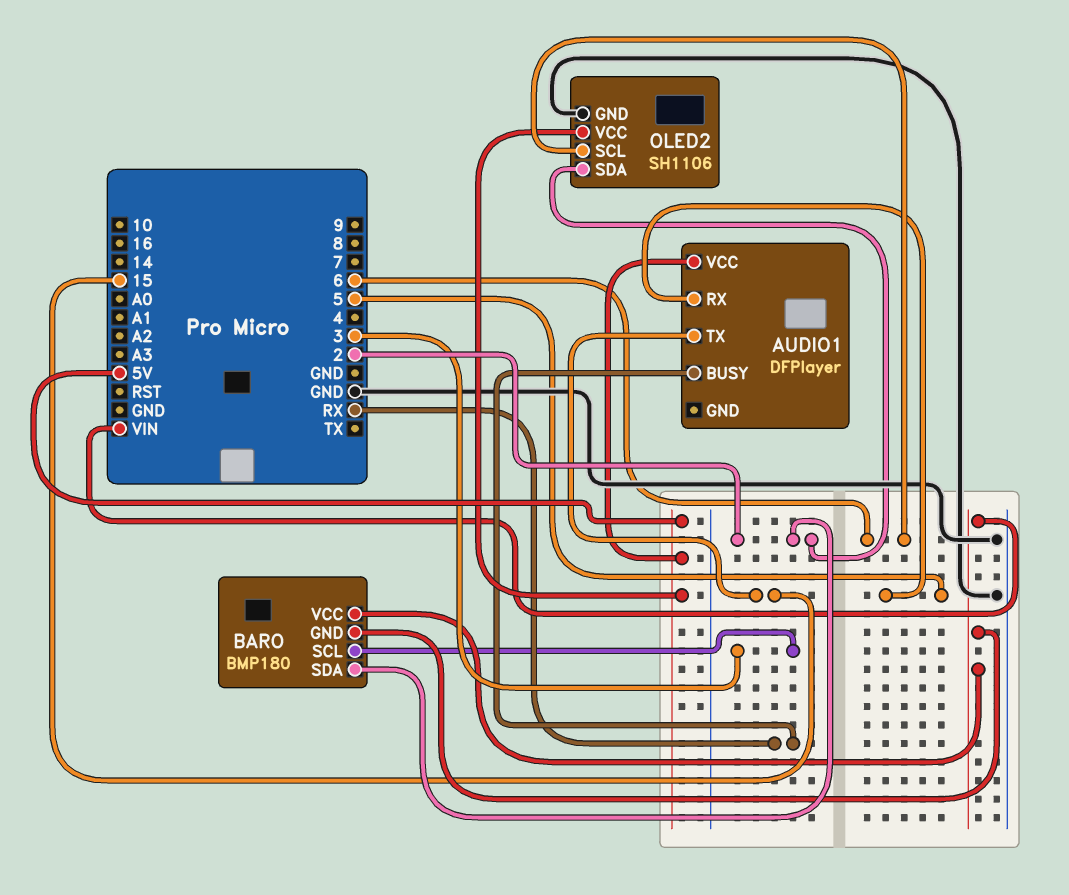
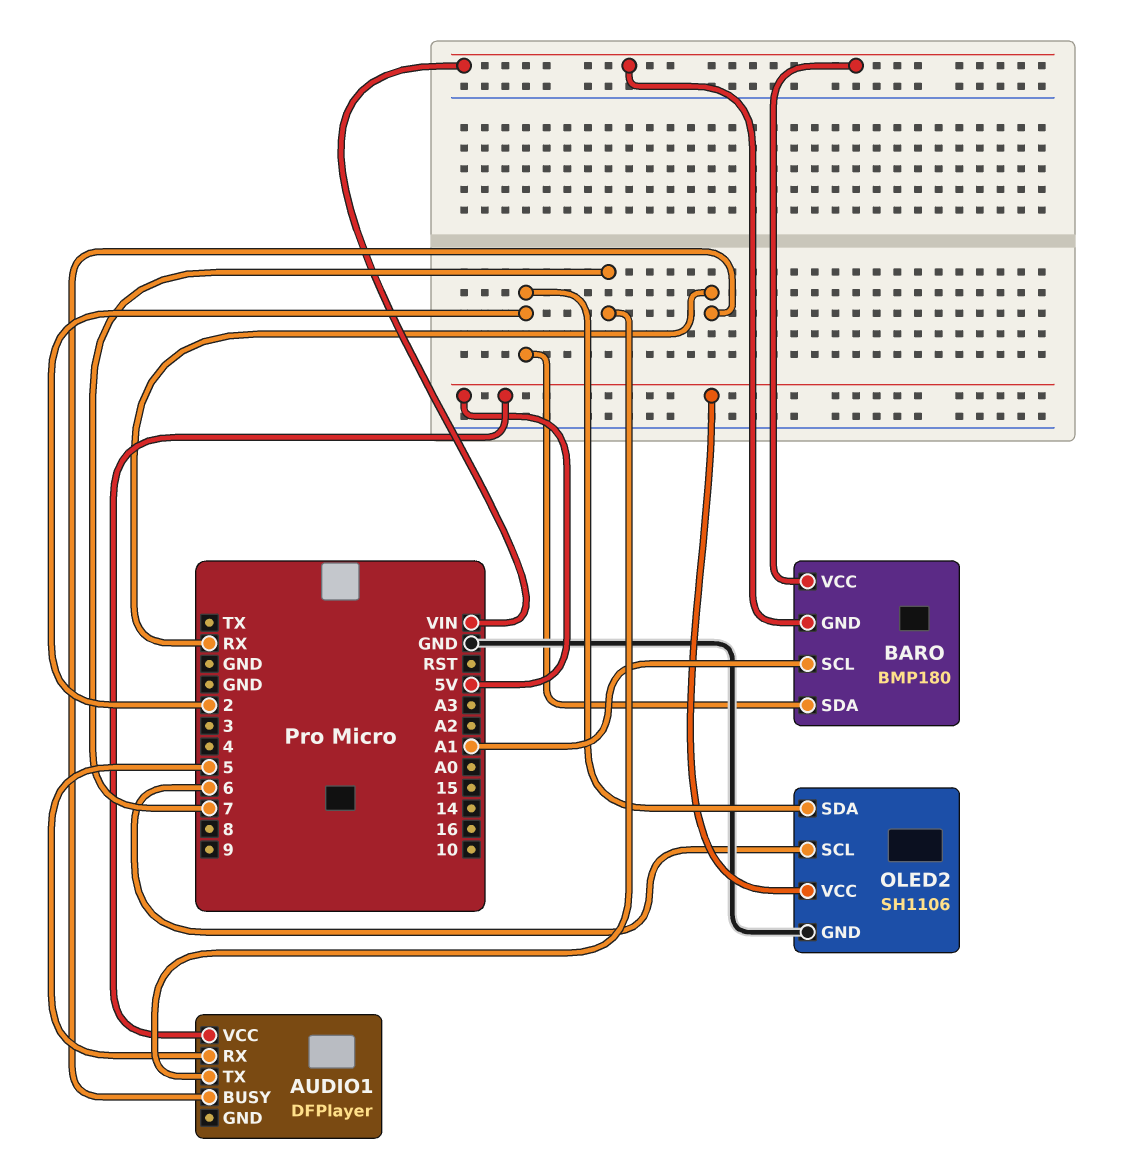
AUDIO1 pin TX: 15 -> 7
BARO pin SCL: 3 -> A1

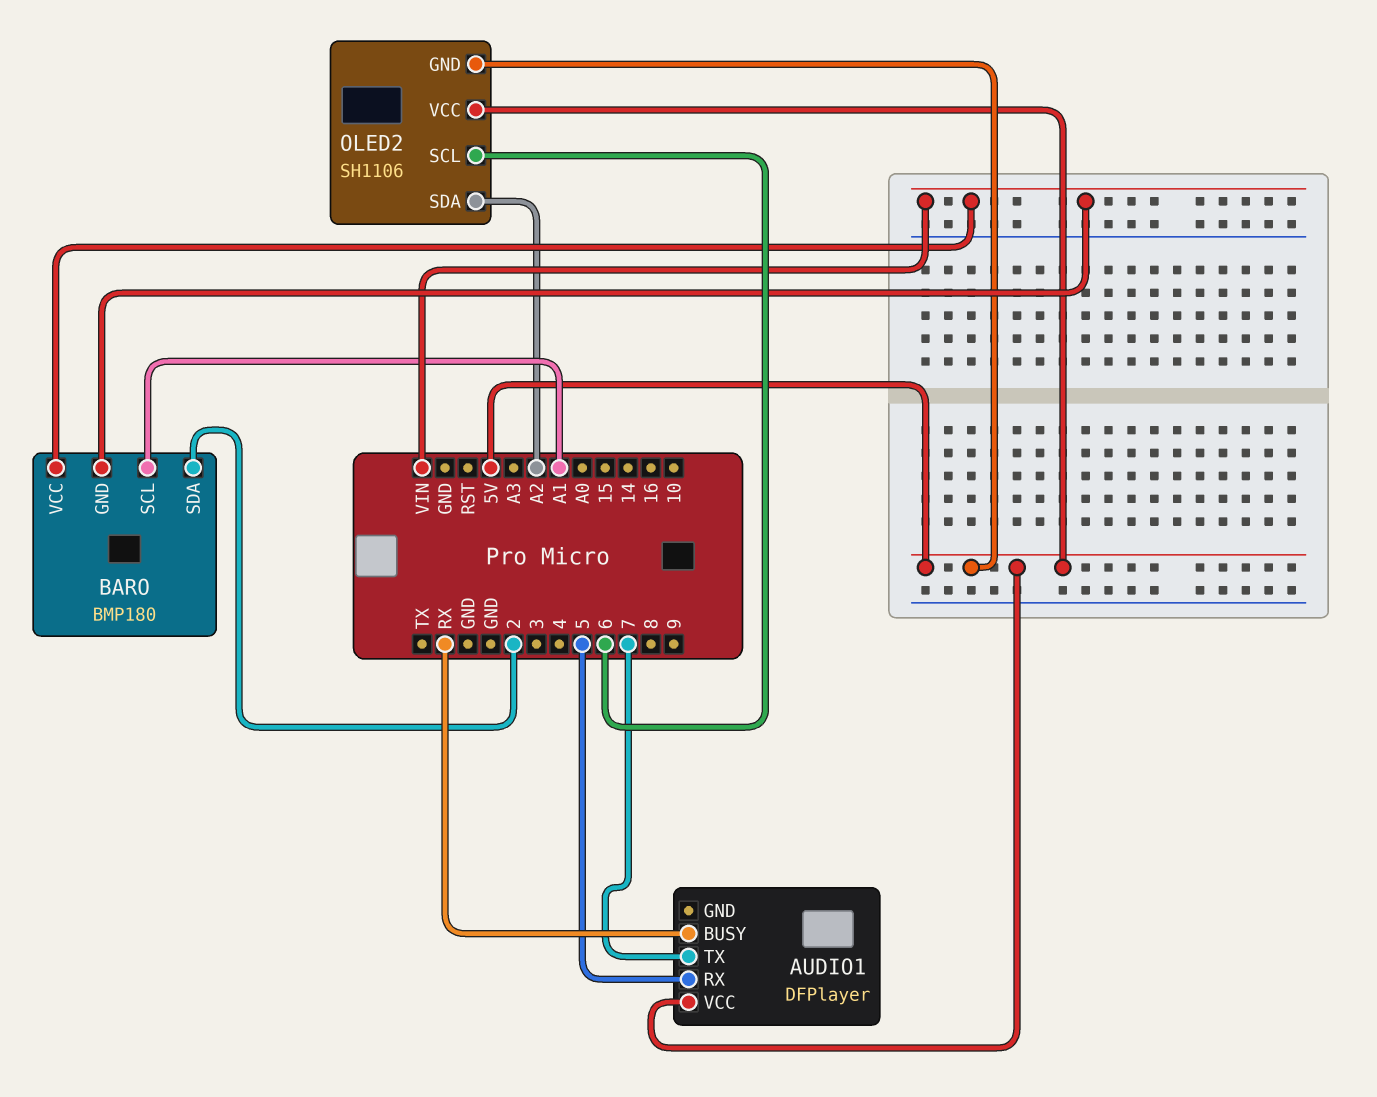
OLED2 pin GND: GND -> 5V
OLED2 pin SDA: 2 -> A2

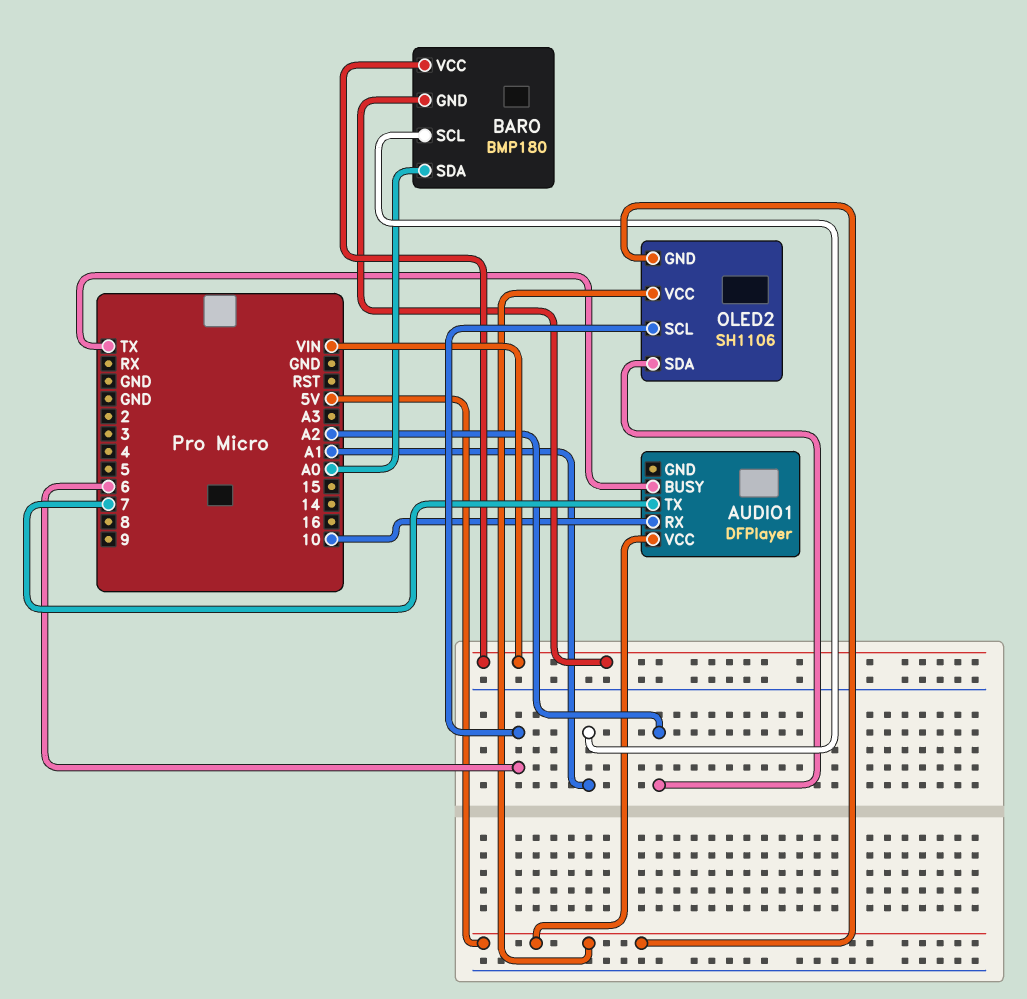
AUDIO1 pin BUSY: RX -> TX
AUDIO1 pin RX: 5 -> 10
BARO pin SDA: 2 -> A0

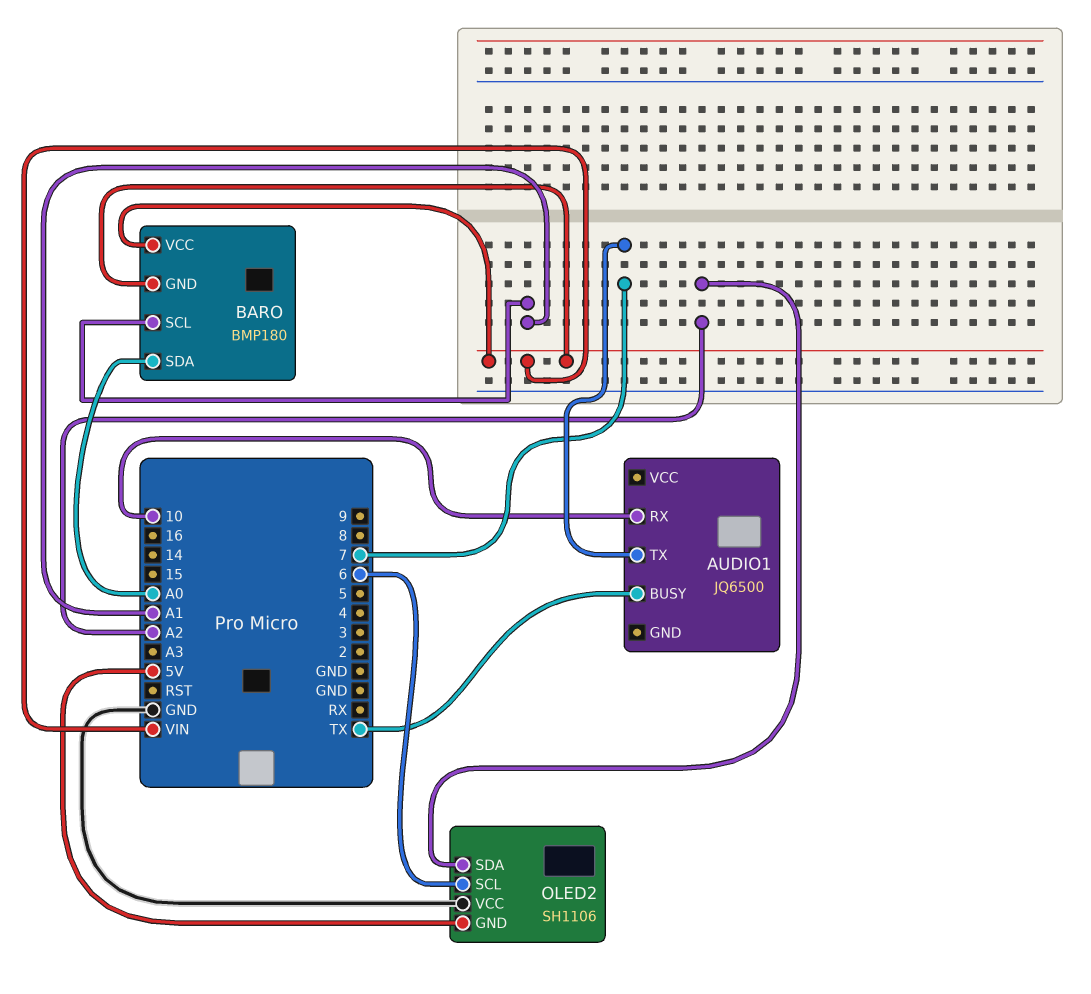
AUDIO1: DFPlayer -> JQ6500
AUDIO1 pin VCC: 5V -> none
OLED2 pin VCC: 5V -> GND

